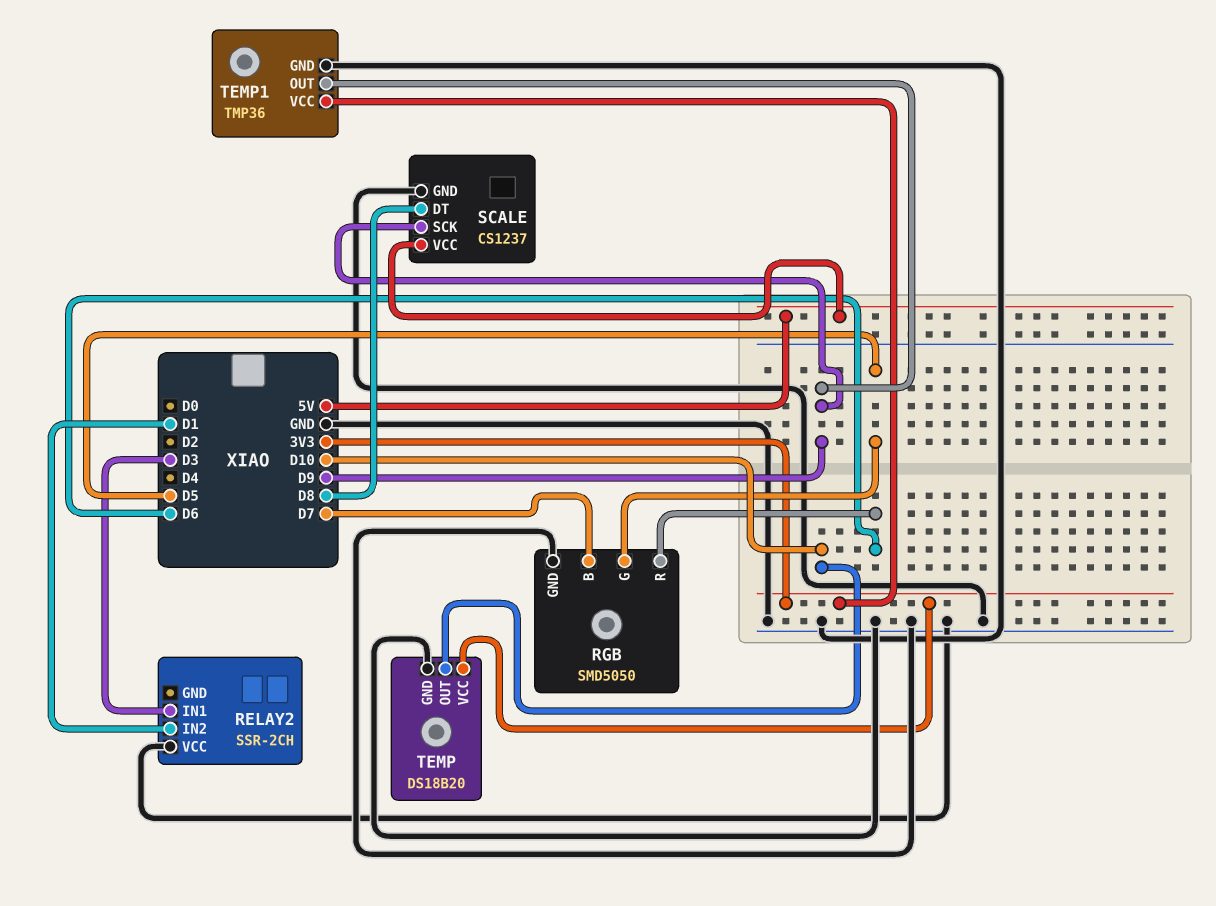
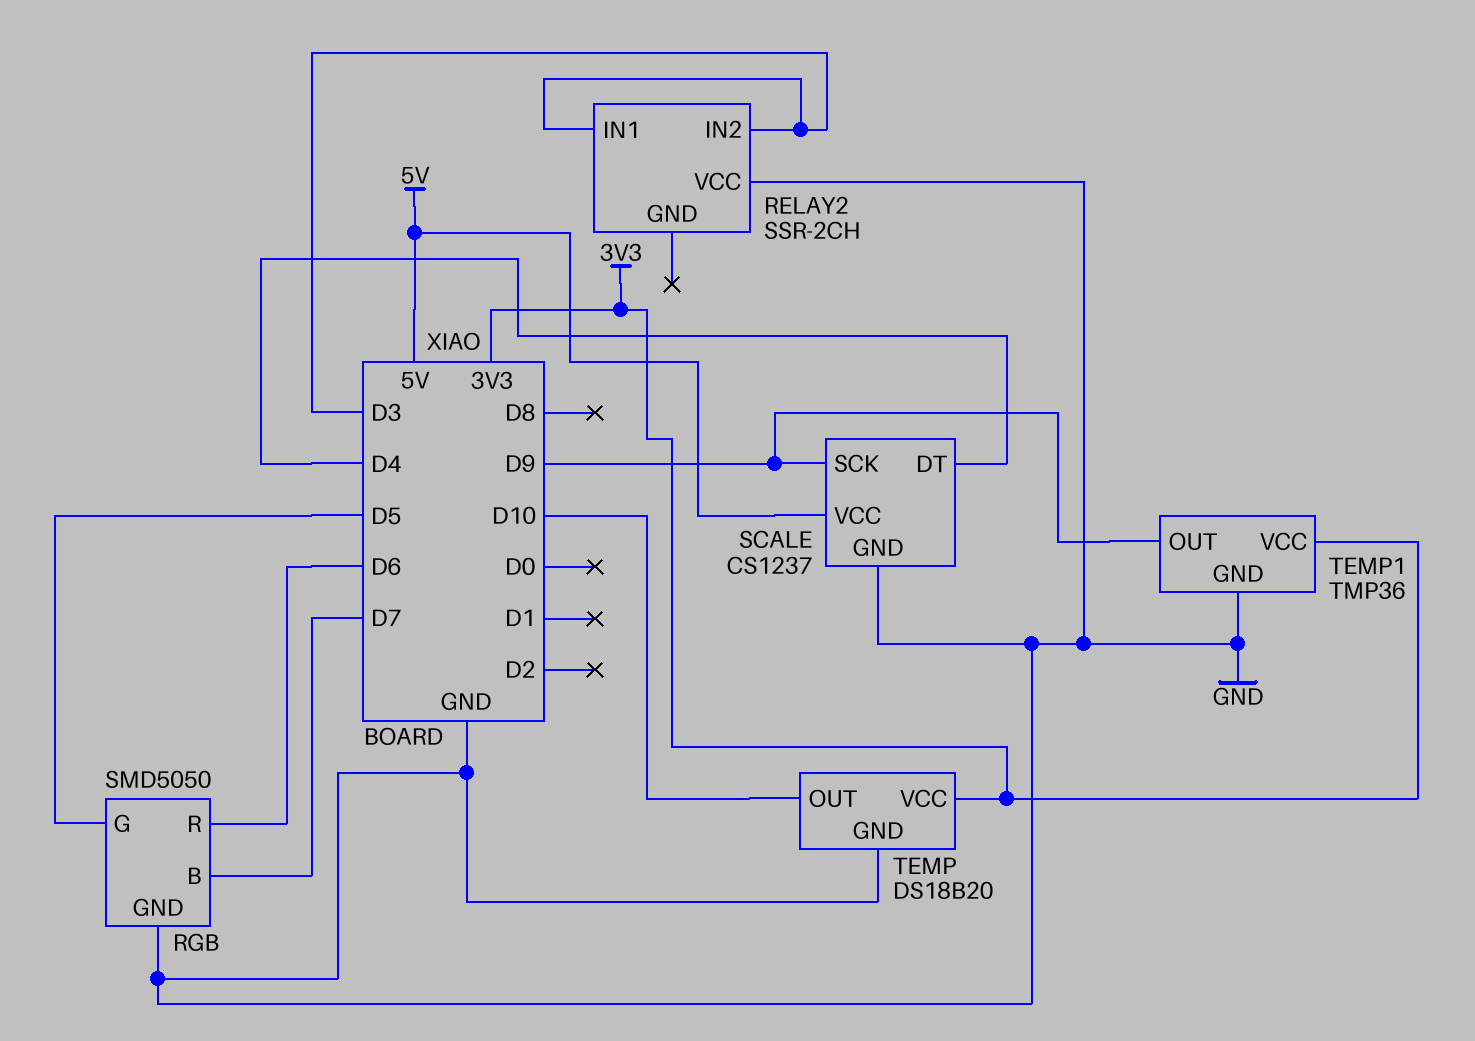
RELAY2 pin IN2: D1 -> D3
SCALE pin DT: D8 -> D4

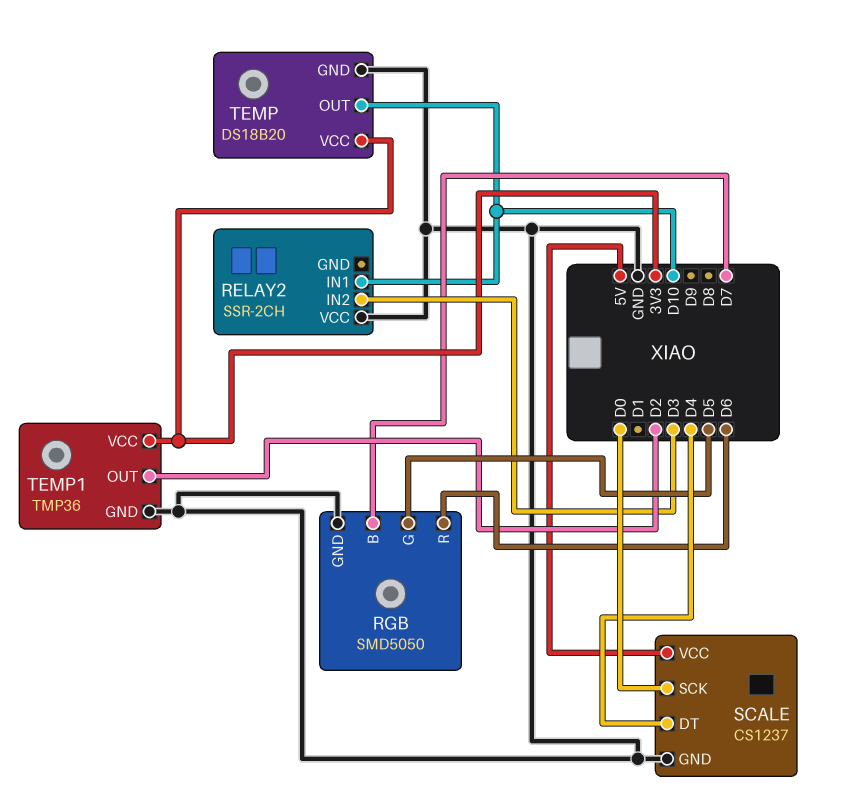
RELAY2 pin IN1: D3 -> D10
SCALE pin SCK: D9 -> D0
TEMP1 pin OUT: D9 -> D2

